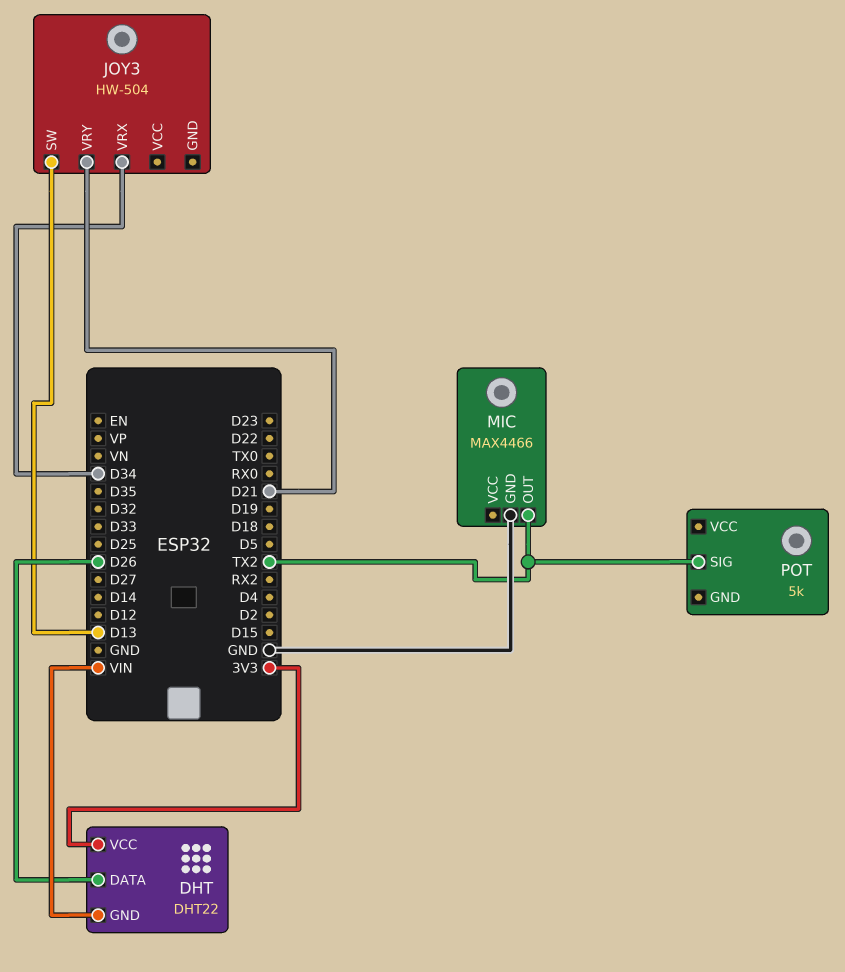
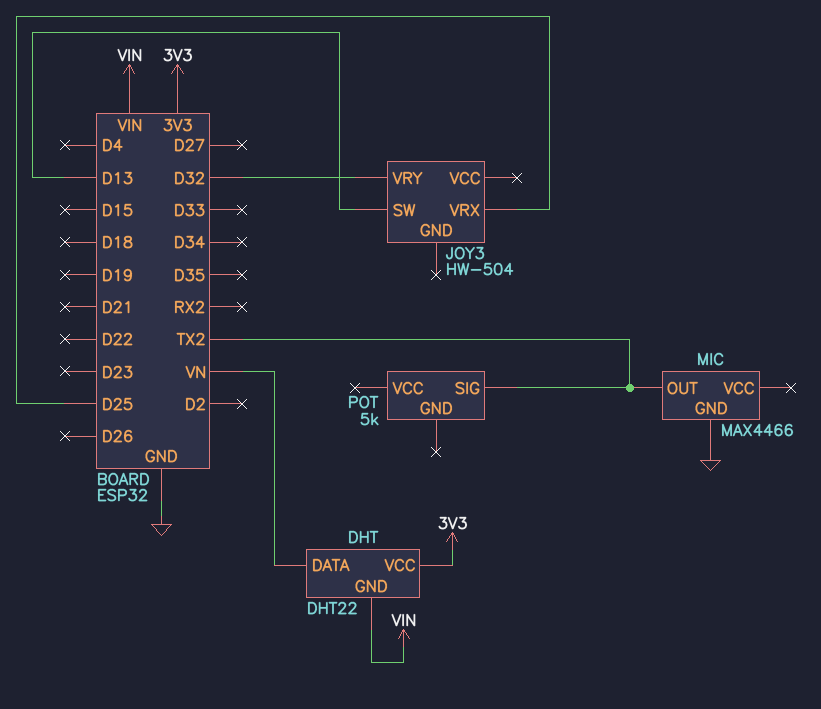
DHT pin DATA: D26 -> VN
JOY3 pin VRX: D34 -> D25
JOY3 pin VRY: D21 -> D32

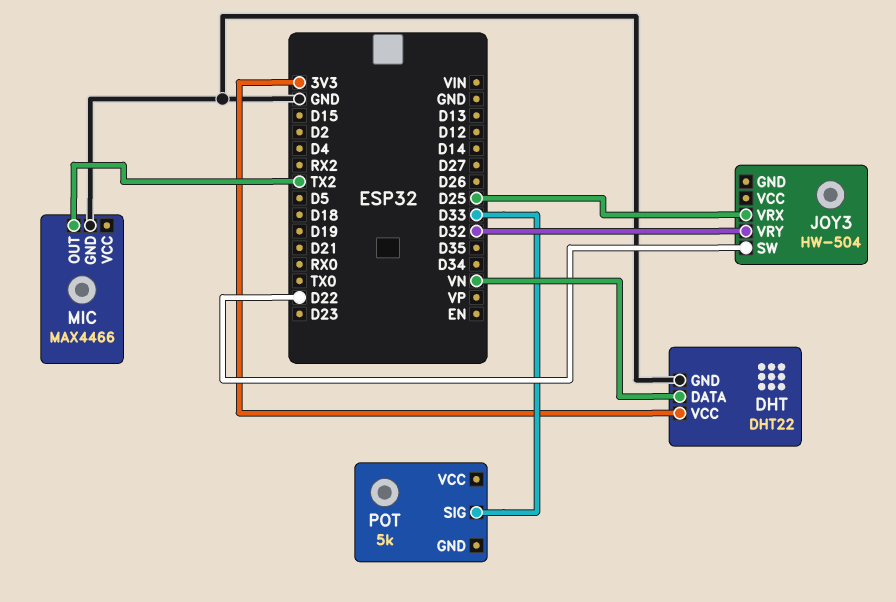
DHT pin GND: VIN -> GND
JOY3 pin SW: D13 -> D22
POT pin SIG: TX2 -> D33

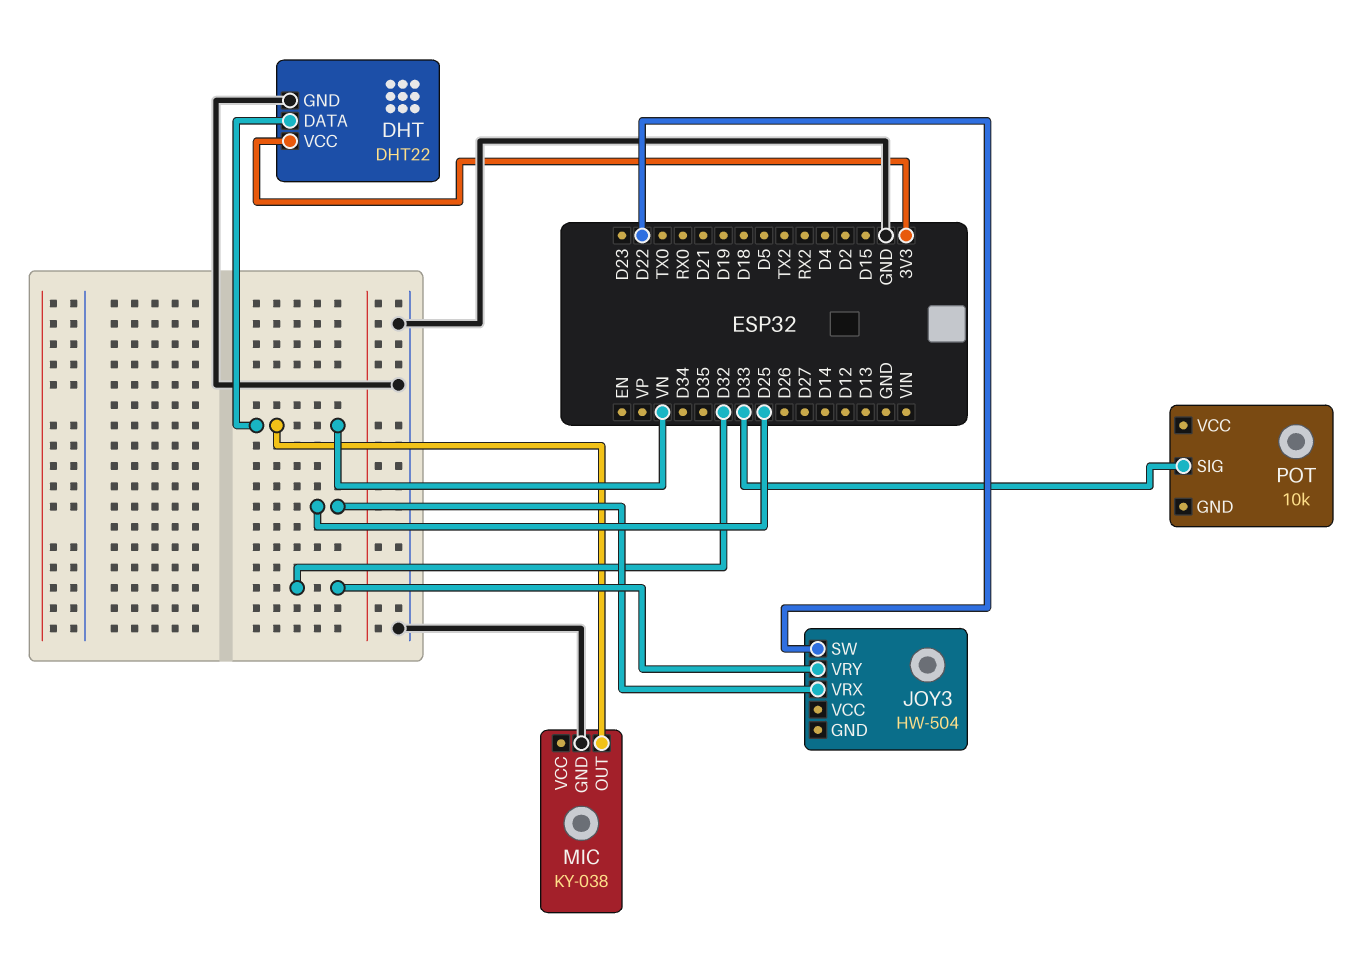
MIC: MAX4466 -> KY-038
MIC pin OUT: TX2 -> VN
POT: 5k -> 10k

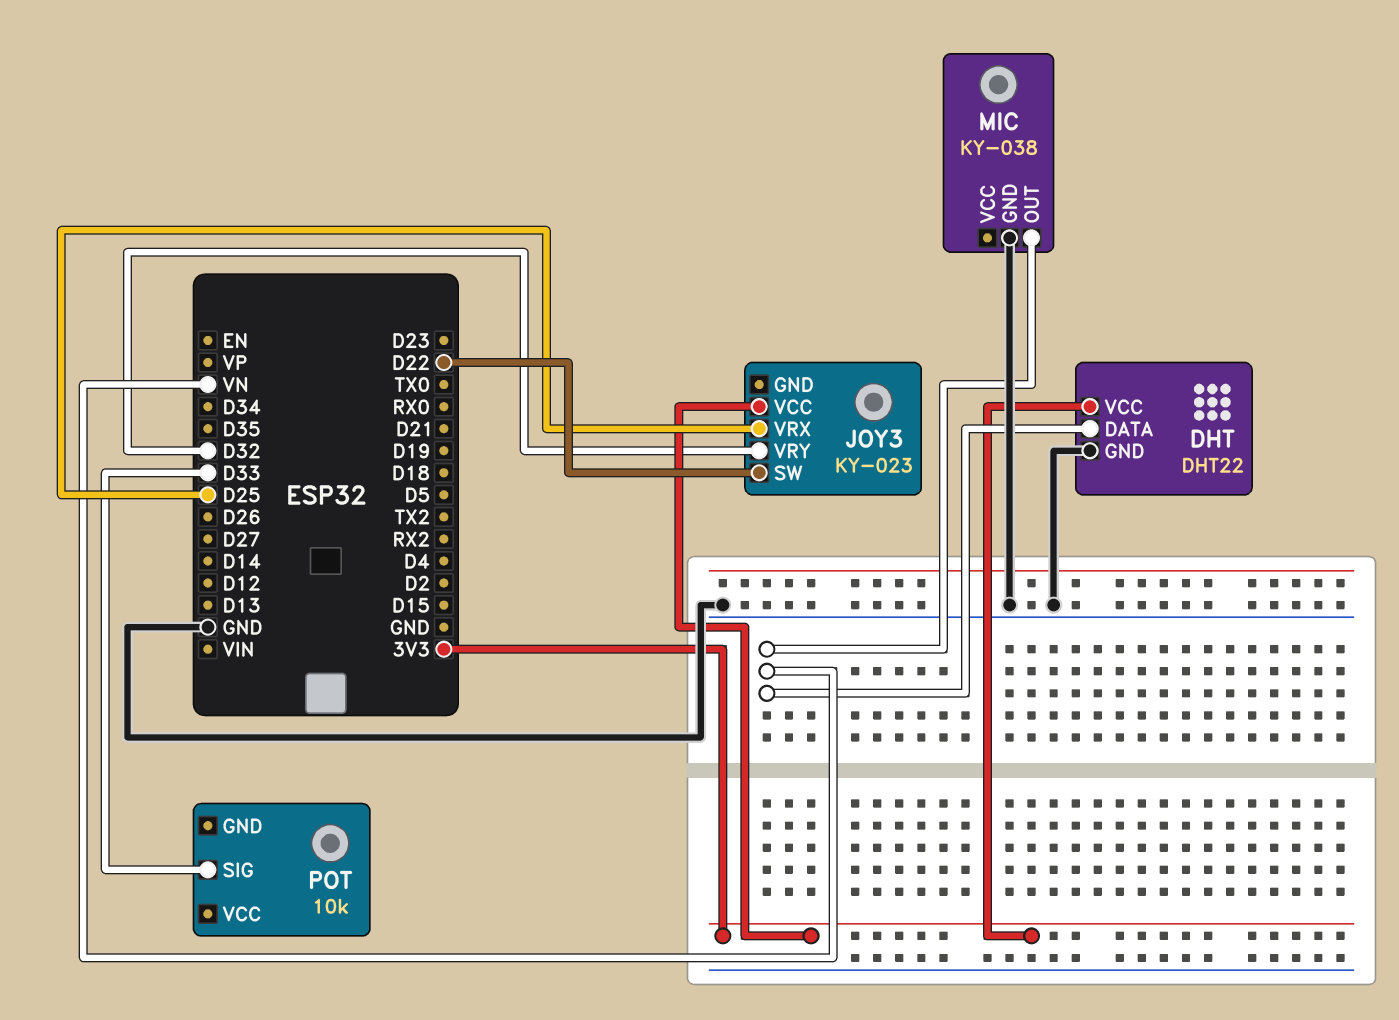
JOY3: HW-504 -> KY-023
JOY3 pin VCC: none -> 3V3

